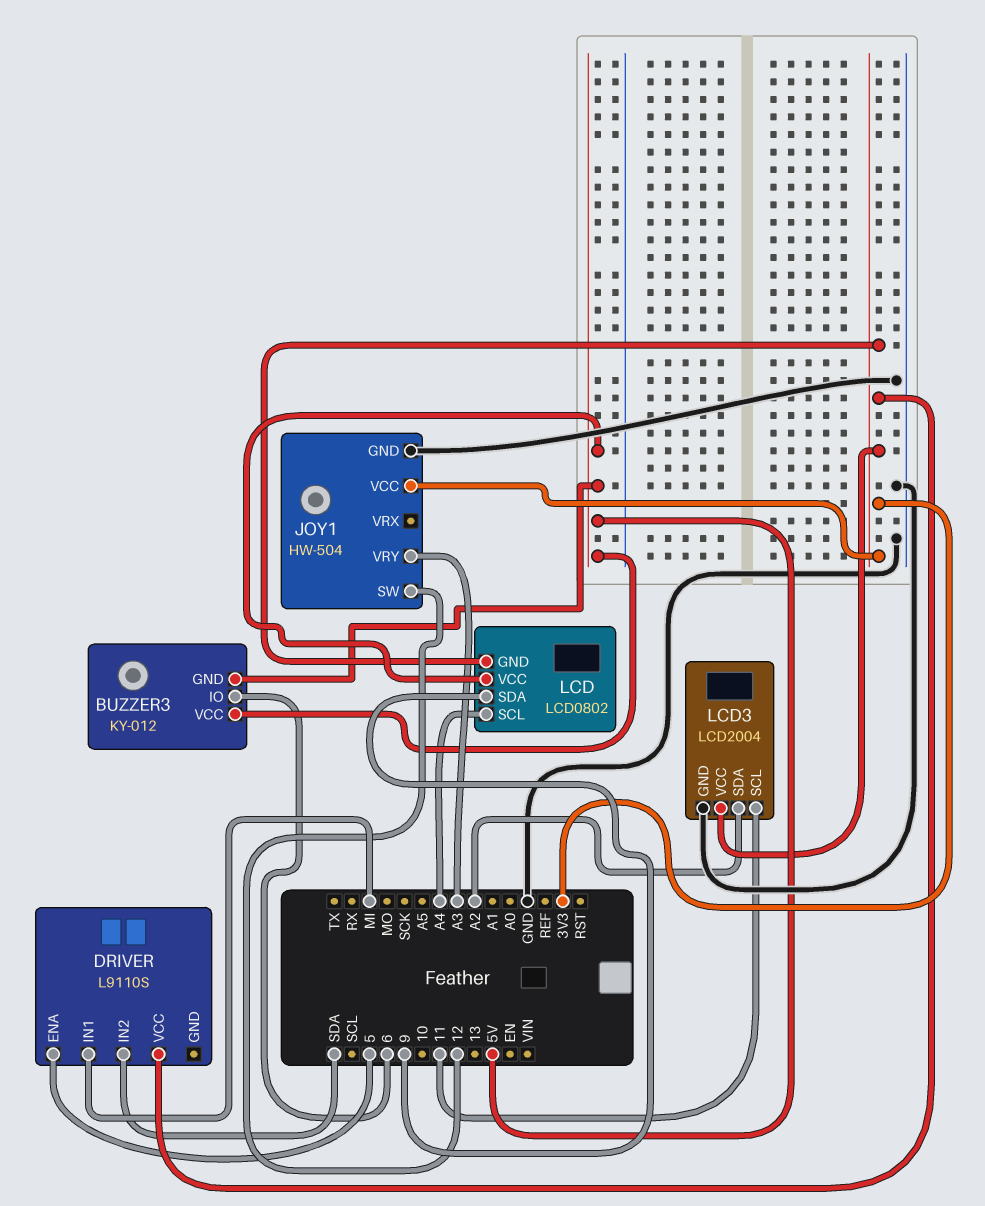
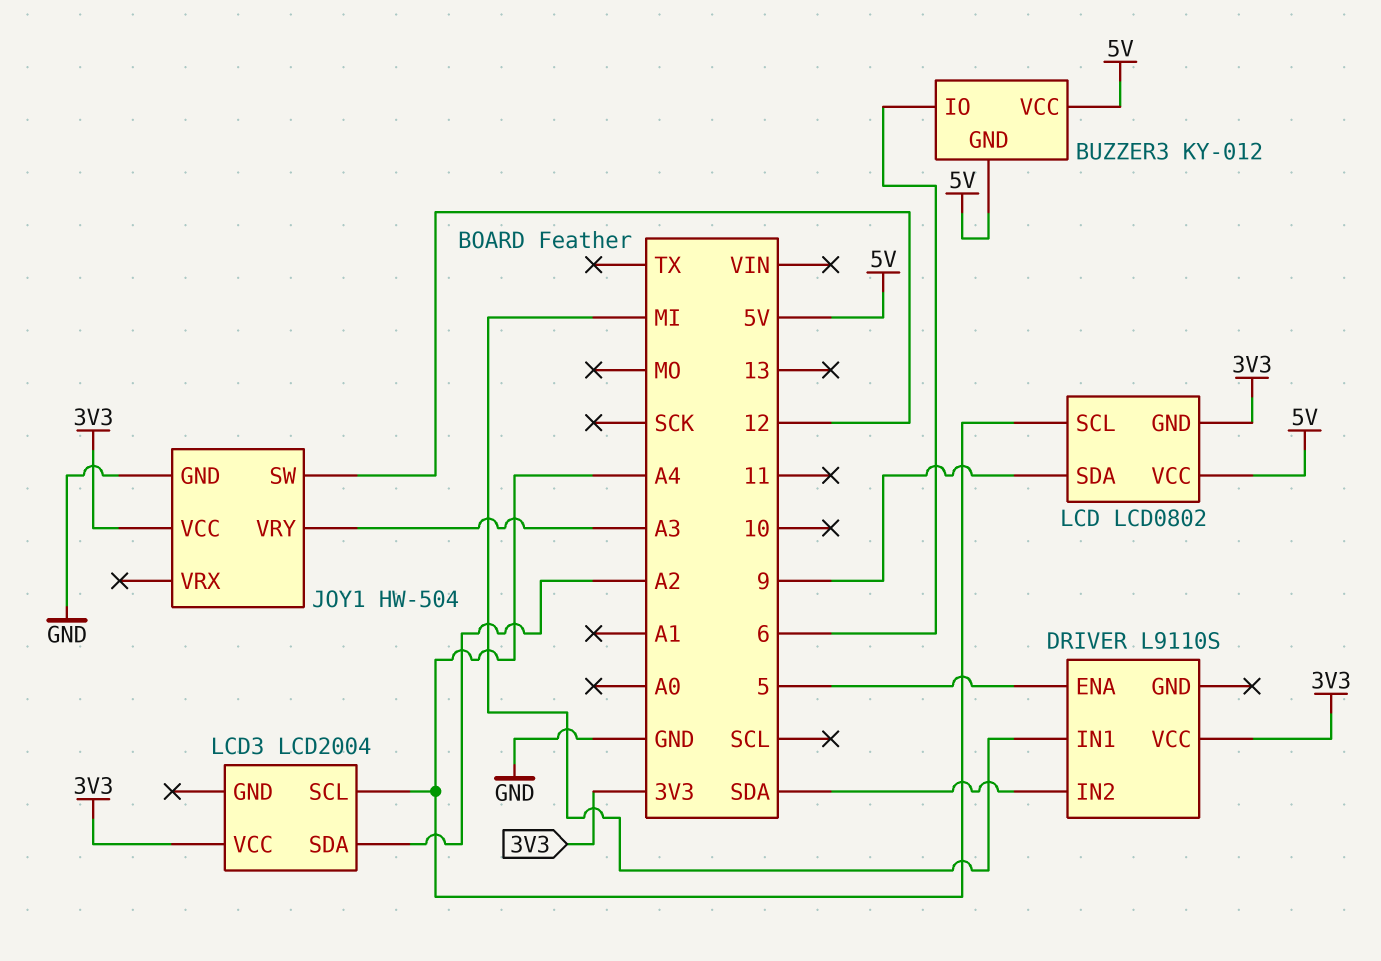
LCD3 pin GND: GND -> none
LCD3 pin SCL: 11 -> A4

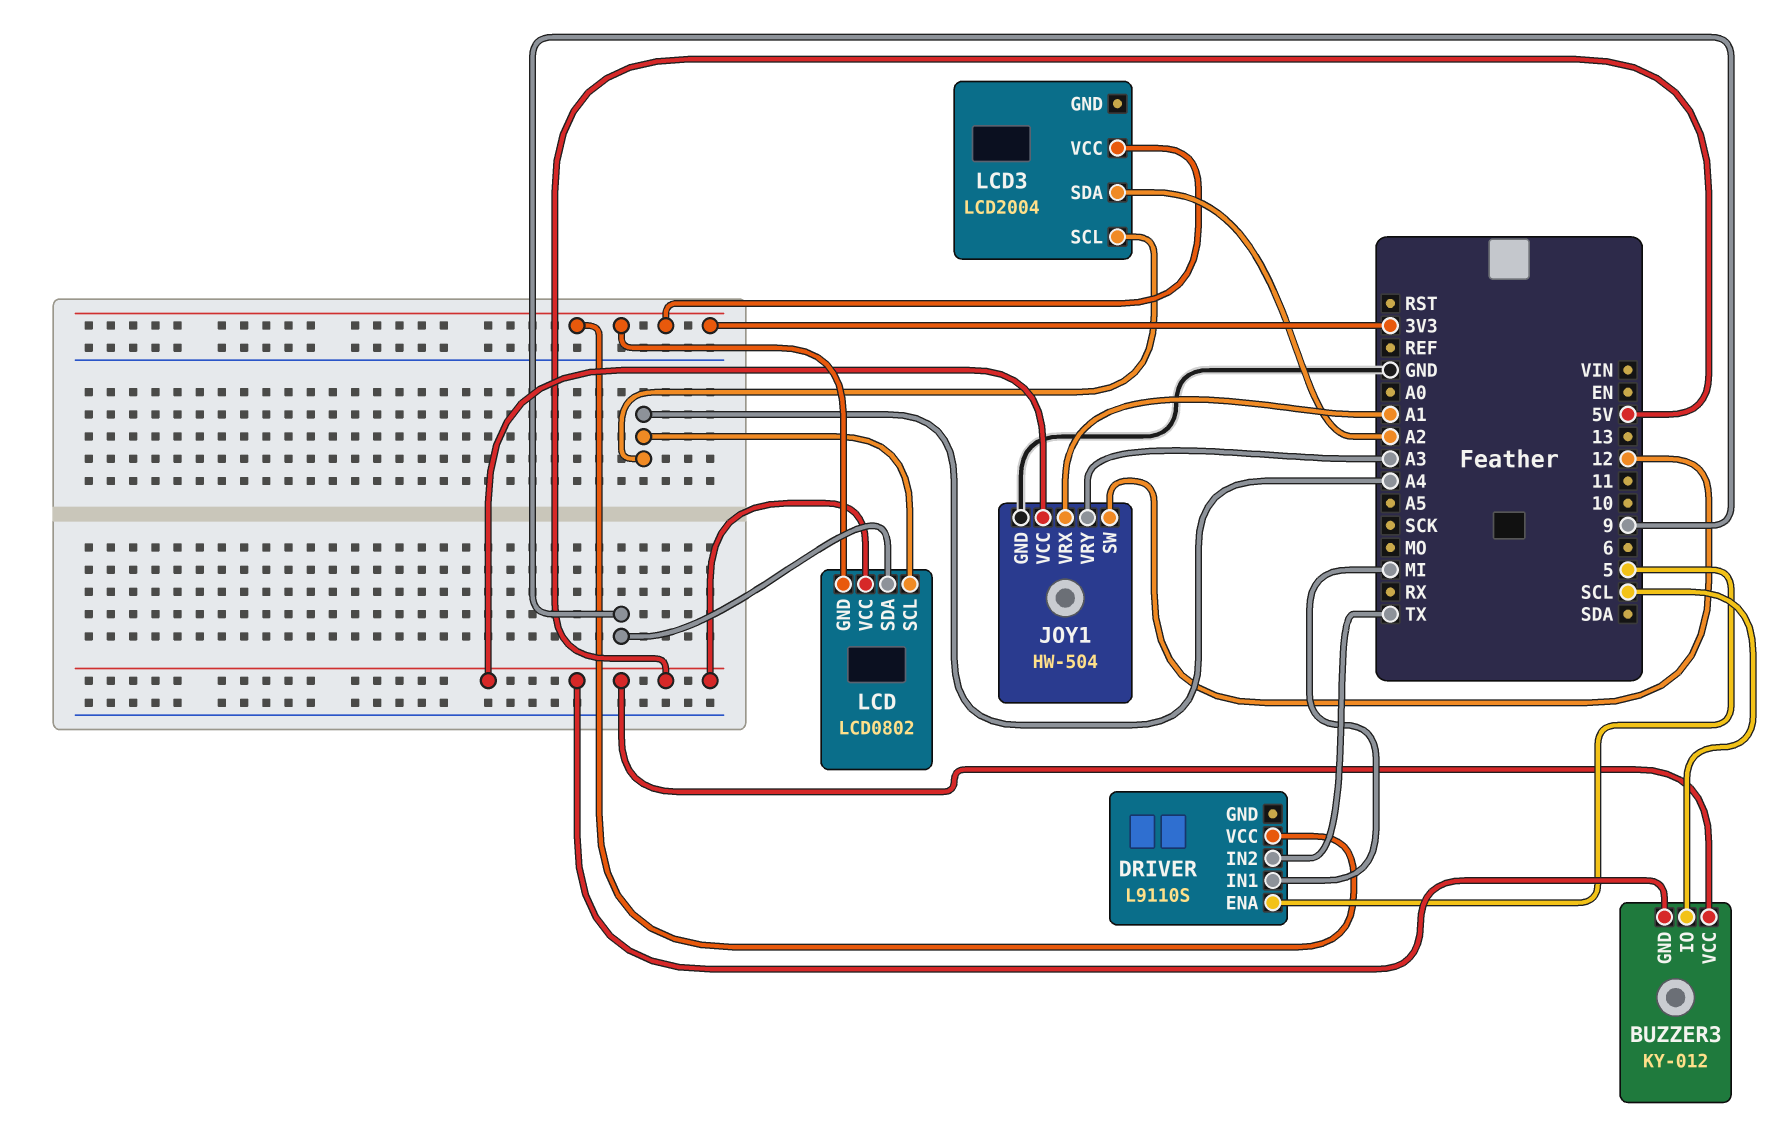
BUZZER3 pin IO: 6 -> SCL
DRIVER pin IN2: SDA -> TX
JOY1 pin VCC: 3V3 -> 5V
JOY1 pin VRX: none -> A1

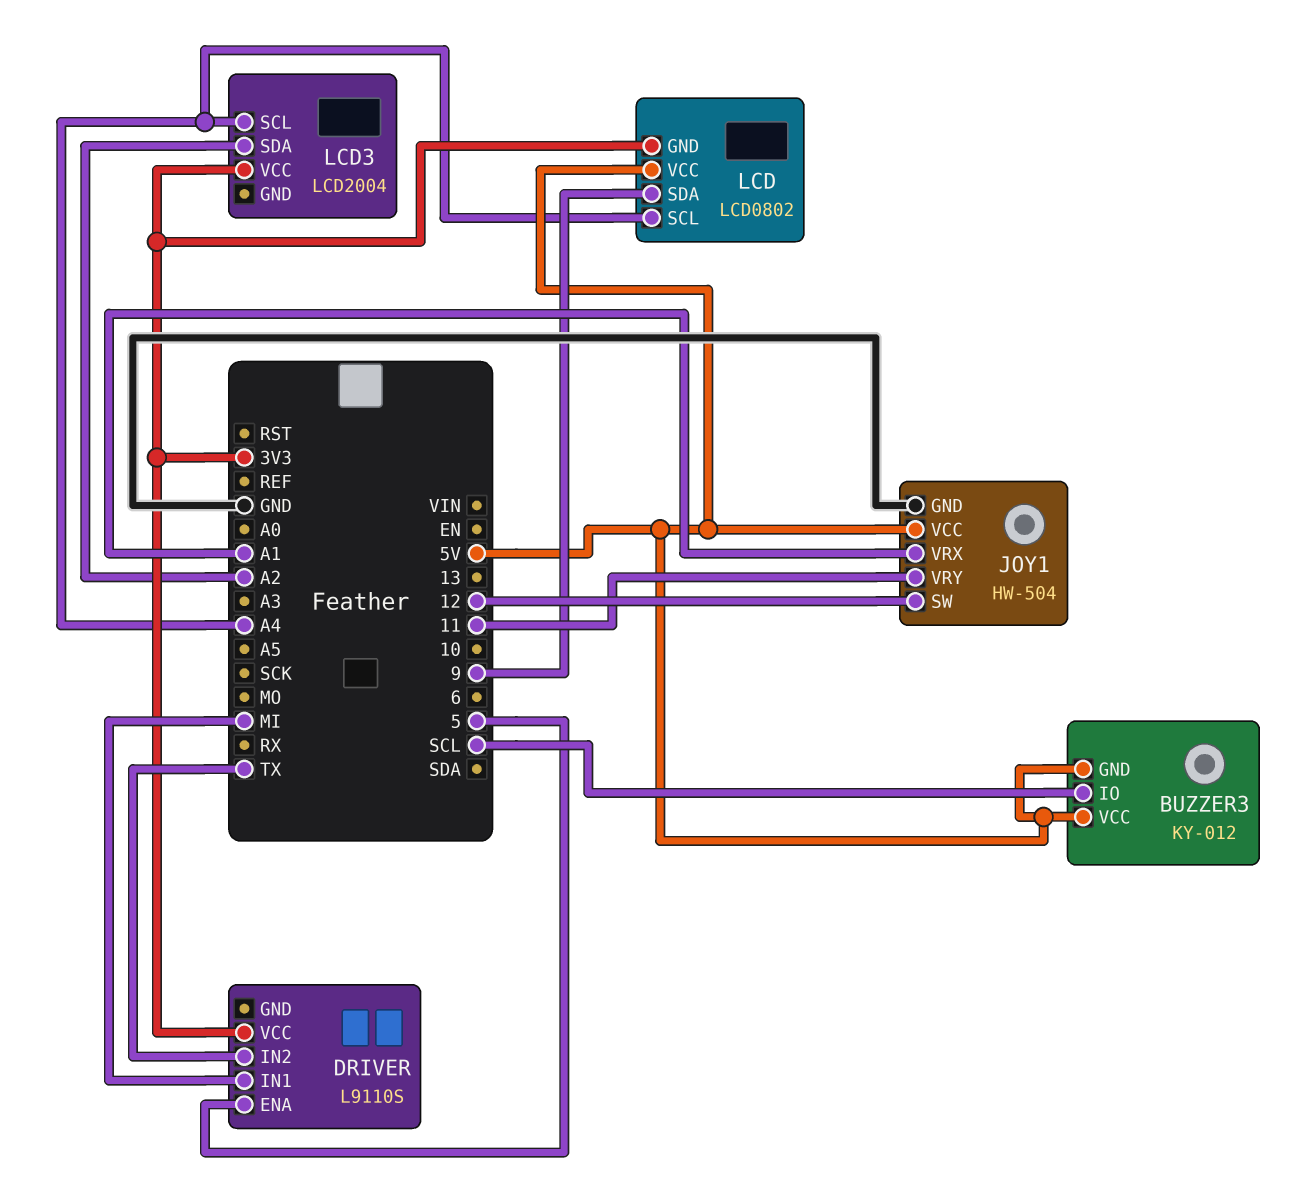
JOY1 pin VRY: A3 -> 11

